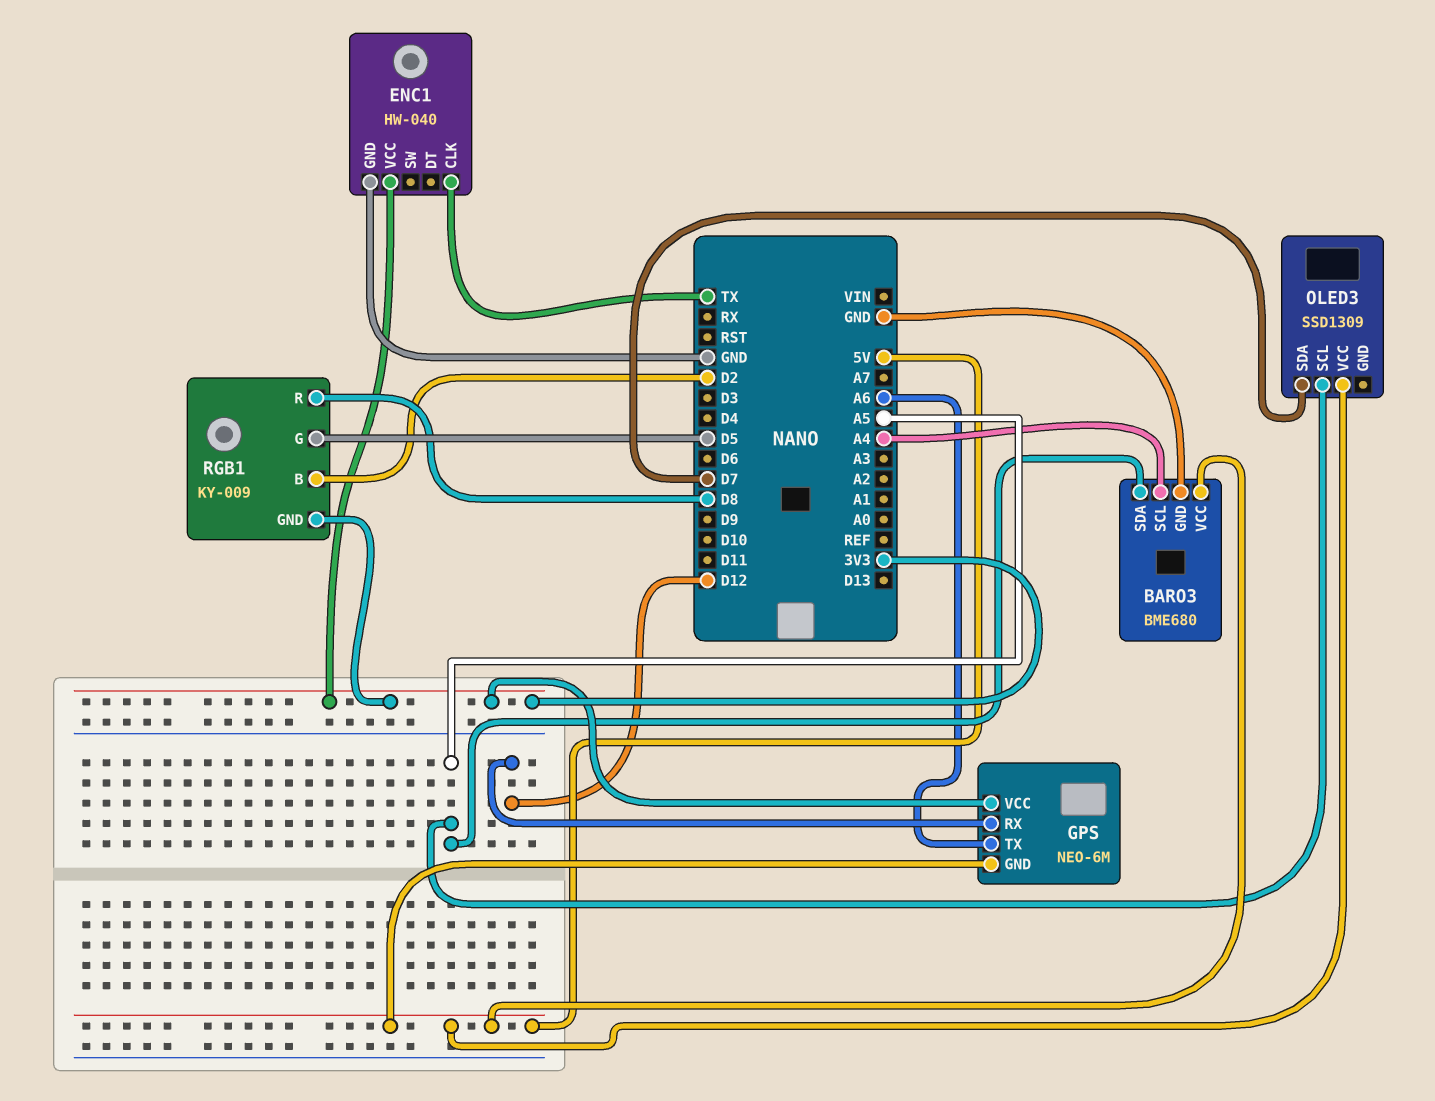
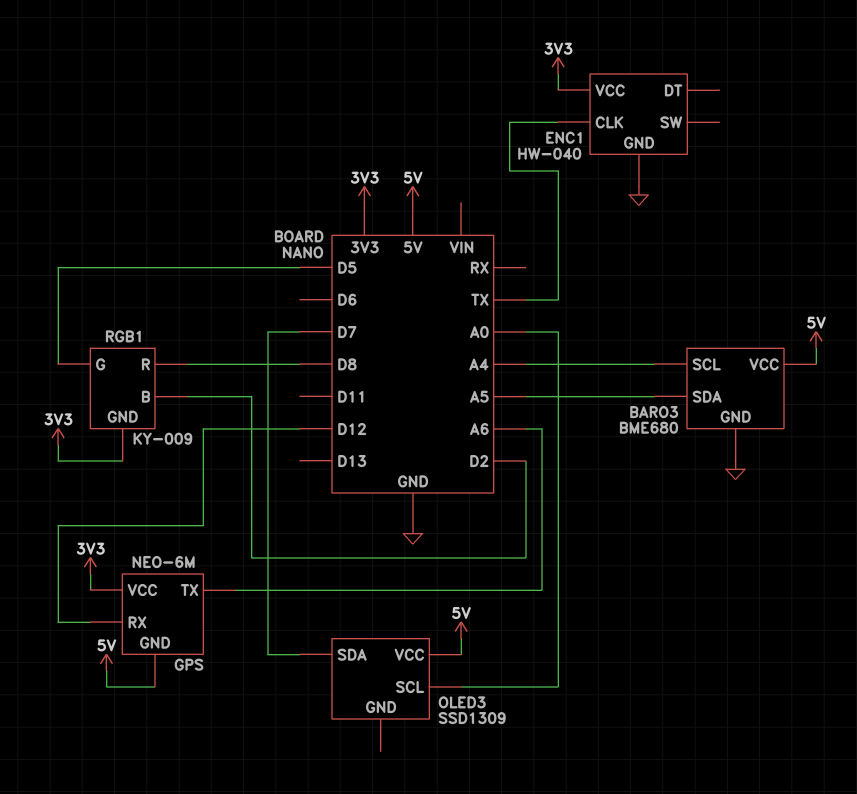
OLED3 pin SCL: A5 -> A0

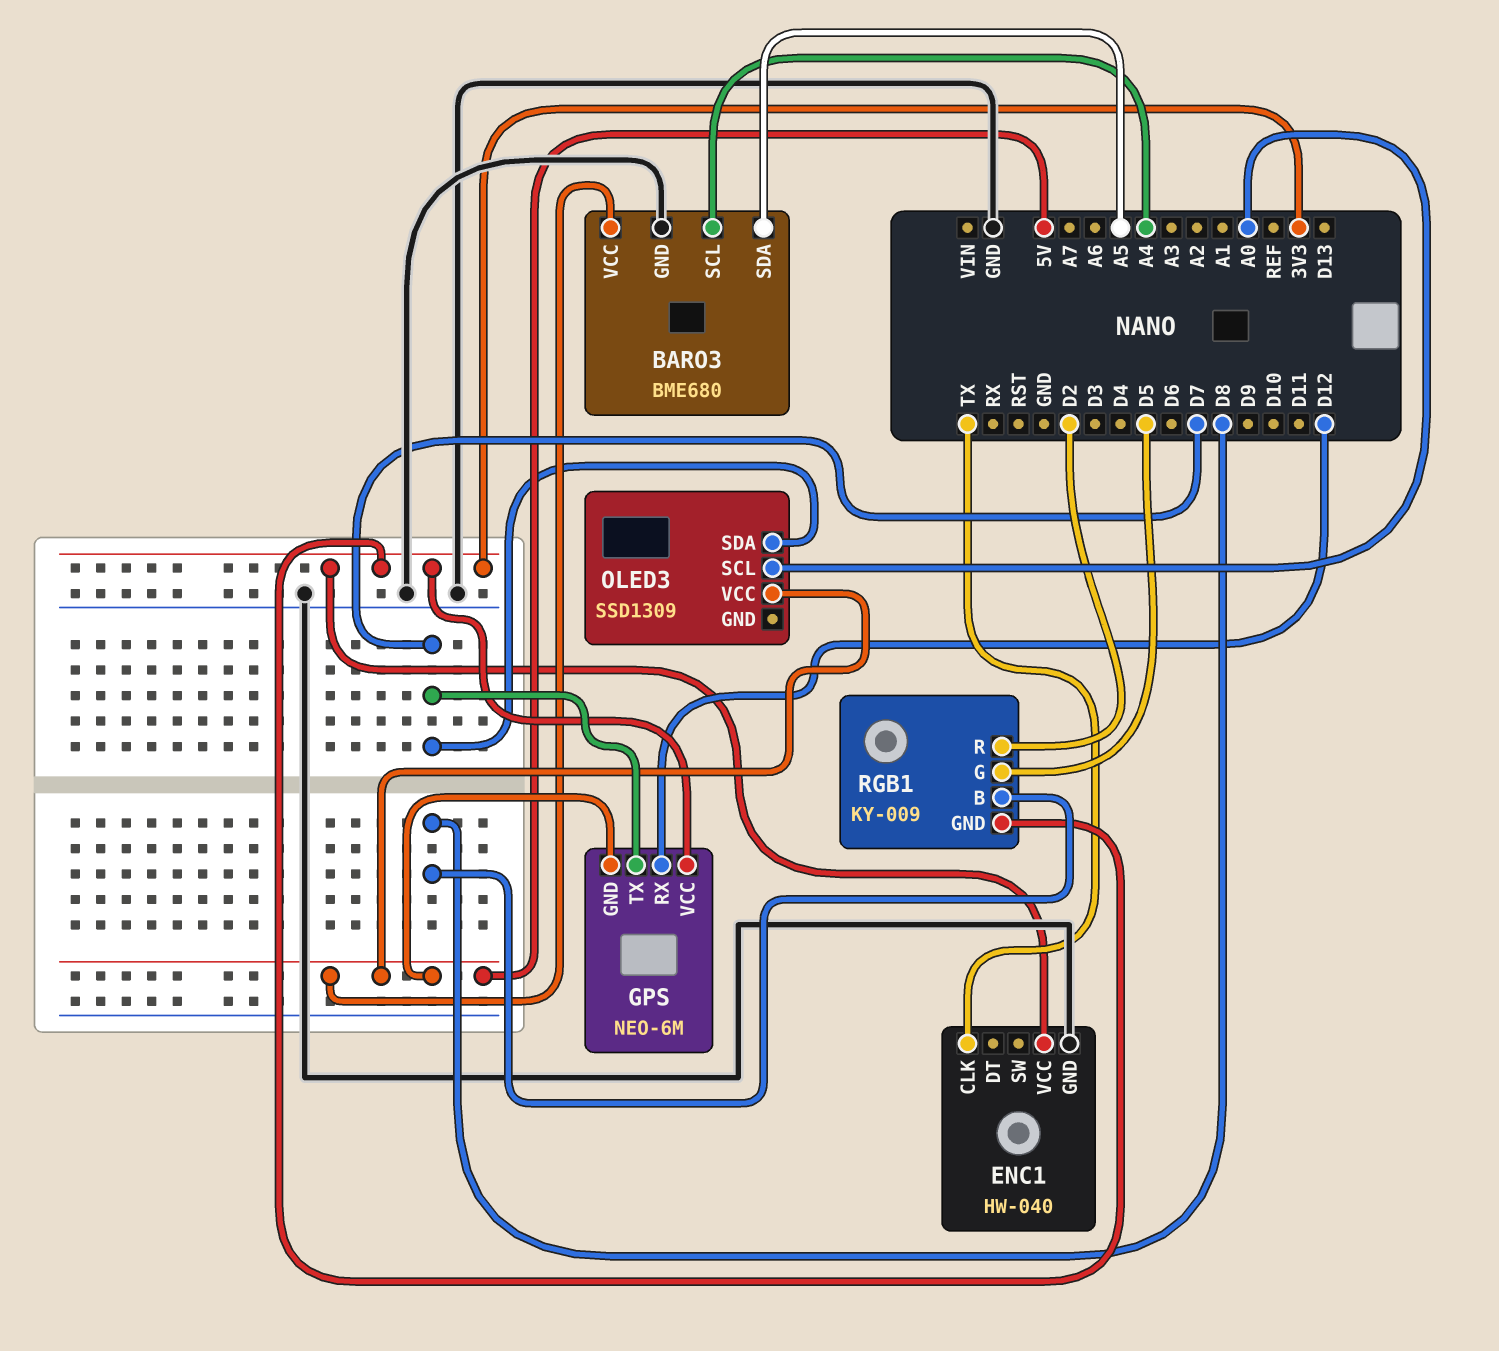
GPS pin TX: A6 -> D7
RGB1 pin B: D2 -> D8
RGB1 pin R: D8 -> D2

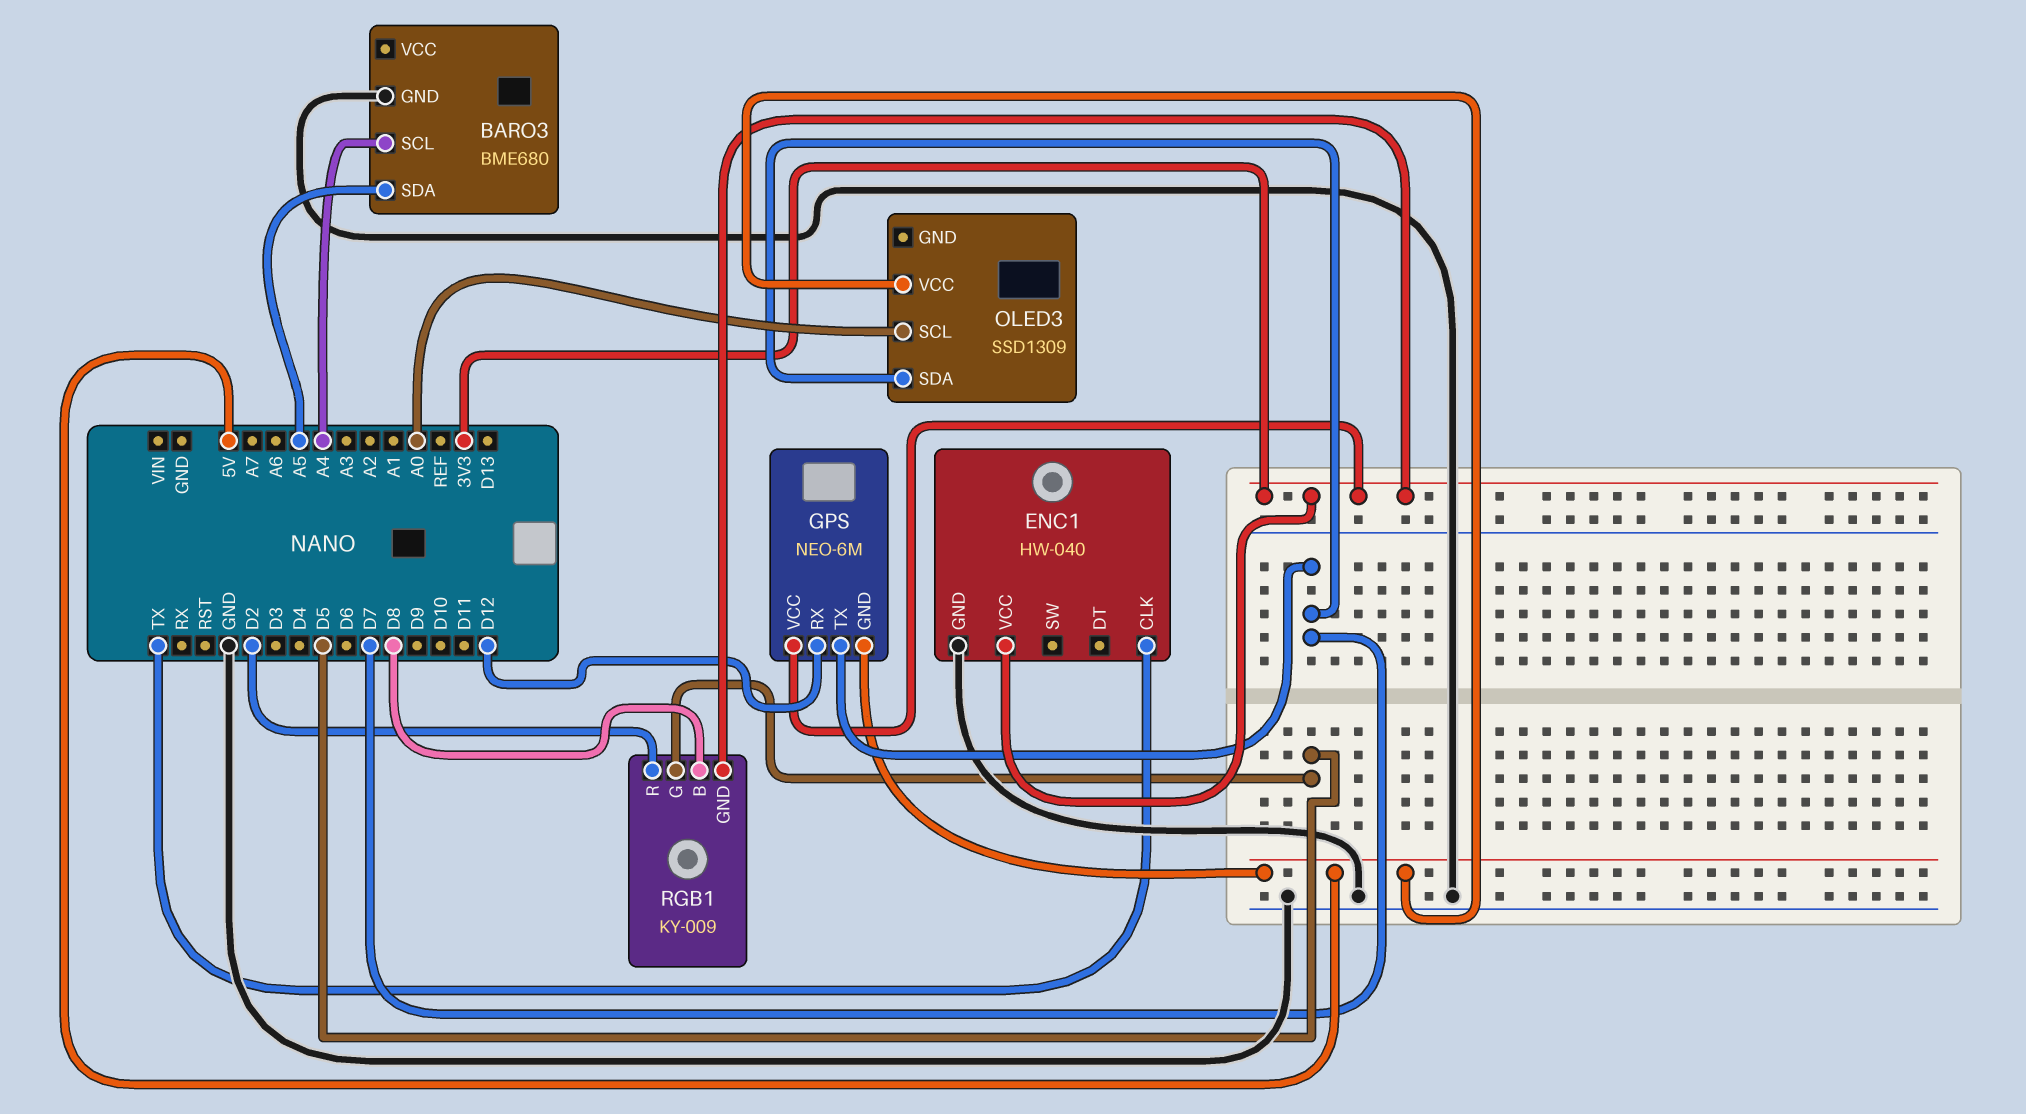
BARO3 pin VCC: 5V -> none

